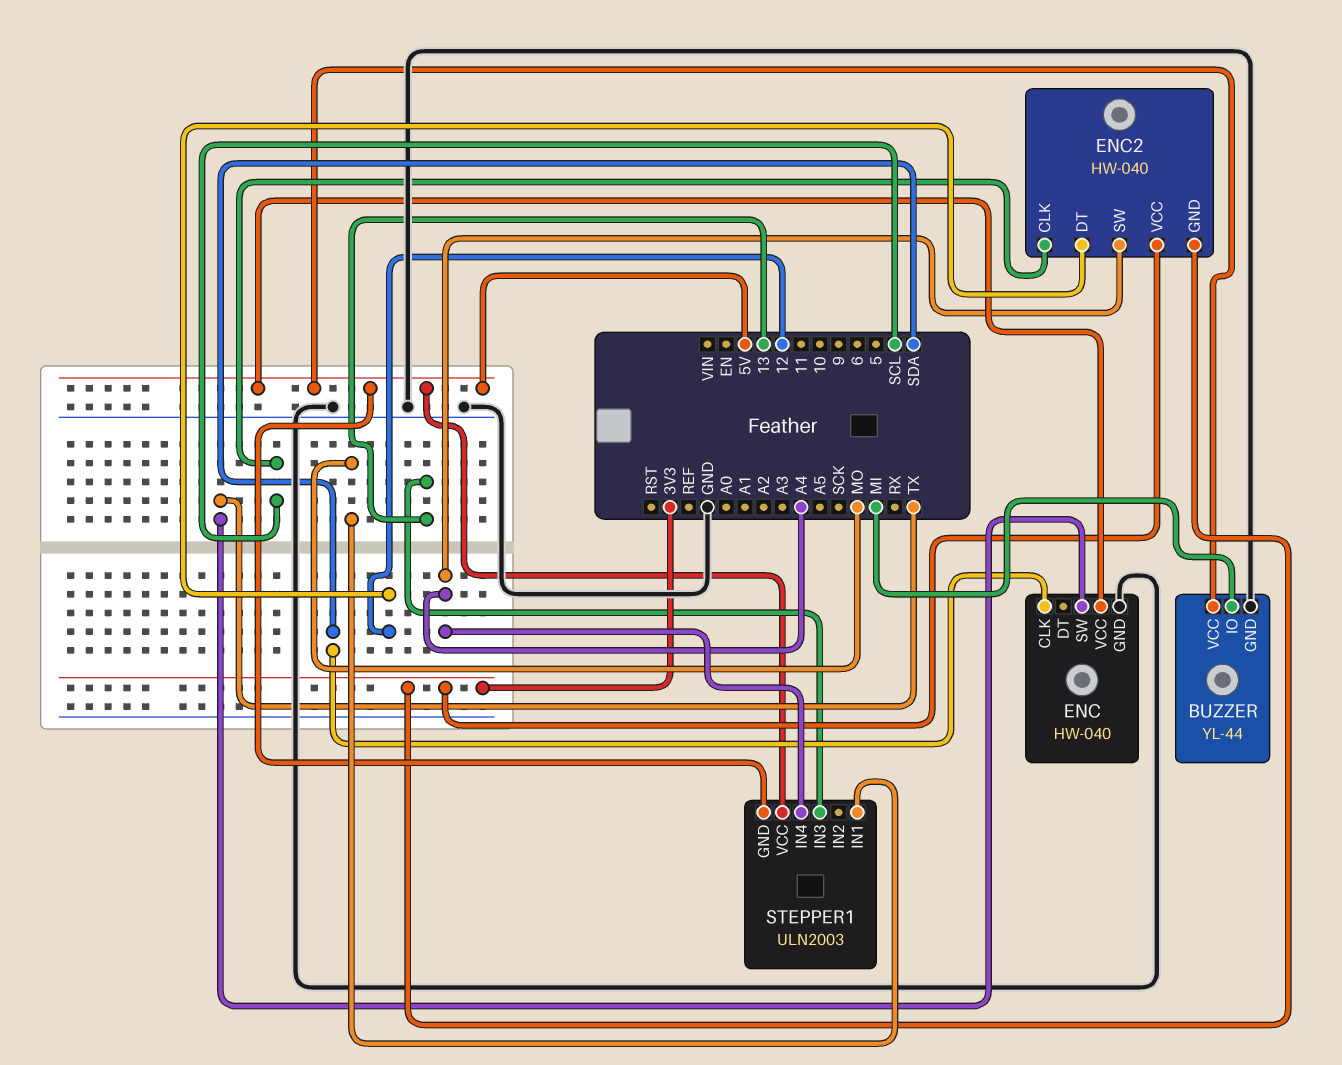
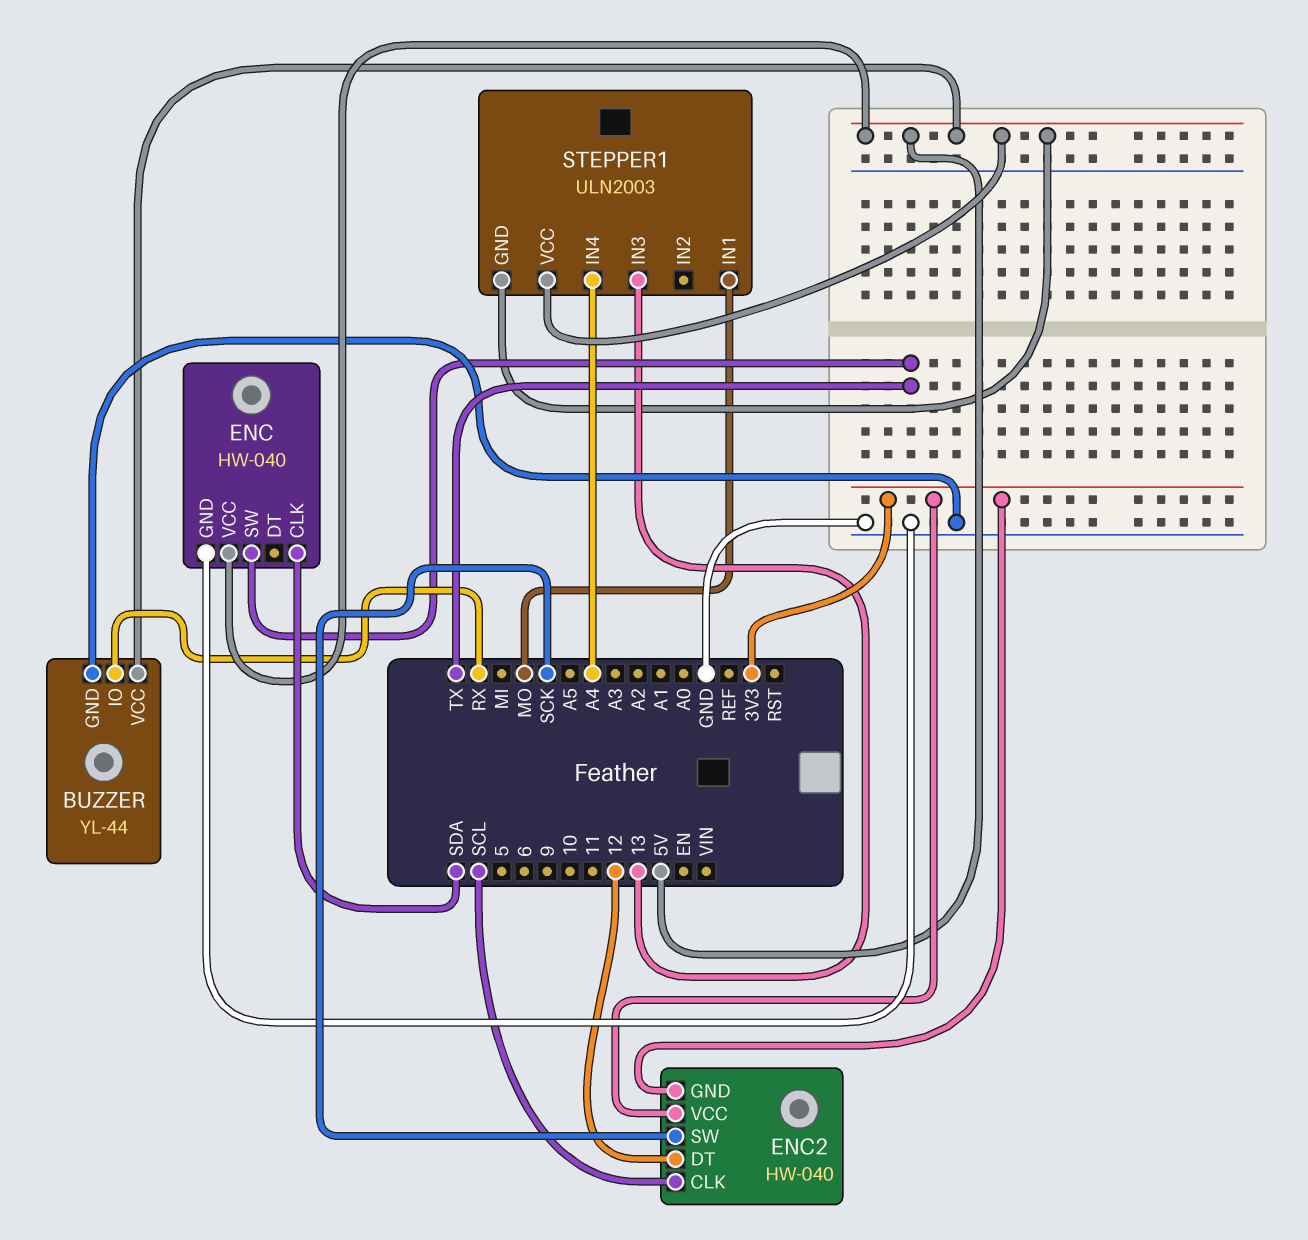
BUZZER pin IO: MI -> RX
ENC2 pin SW: A4 -> SCK

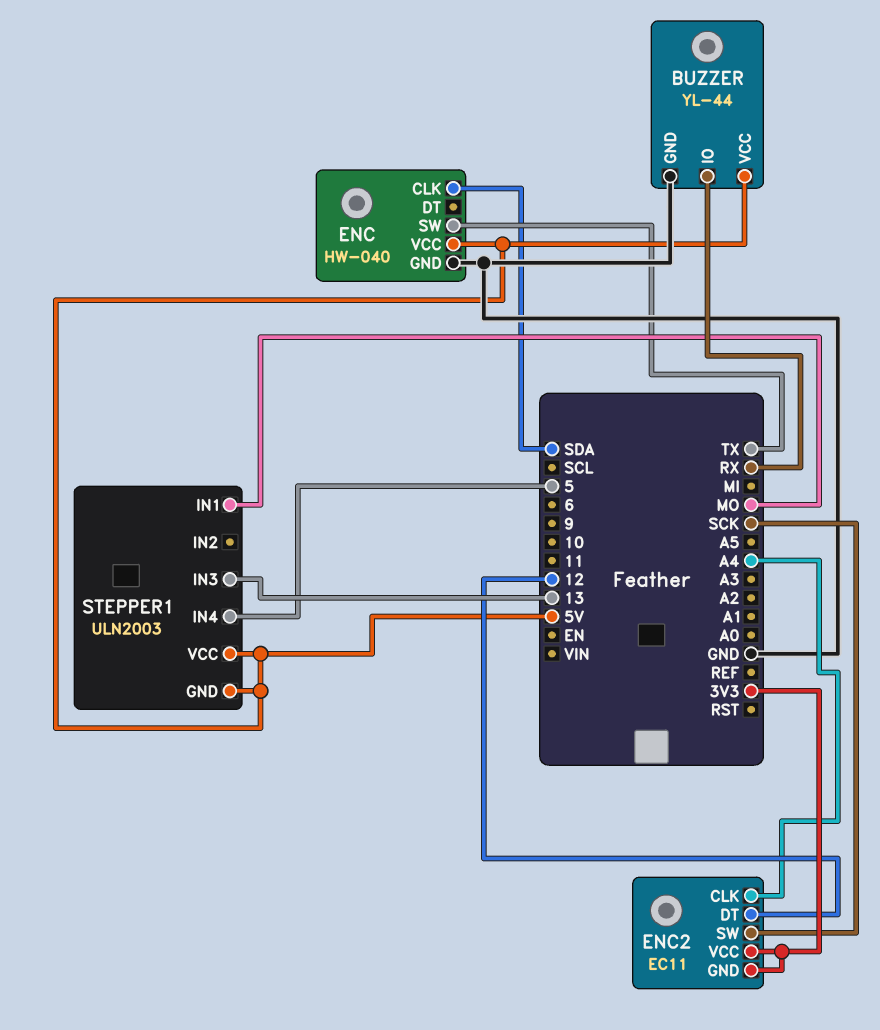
ENC2: HW-040 -> EC11
ENC2 pin CLK: SCL -> A4
STEPPER1 pin IN4: A4 -> 5

